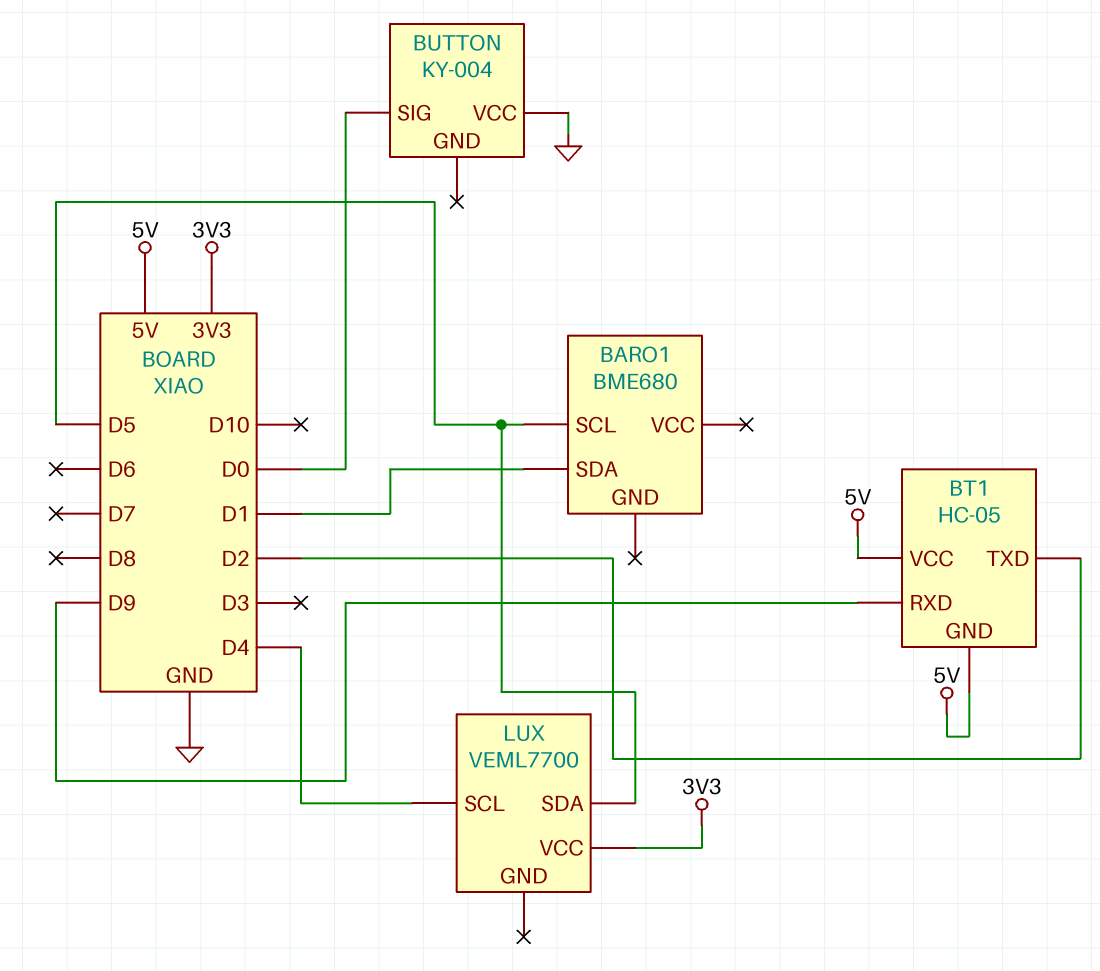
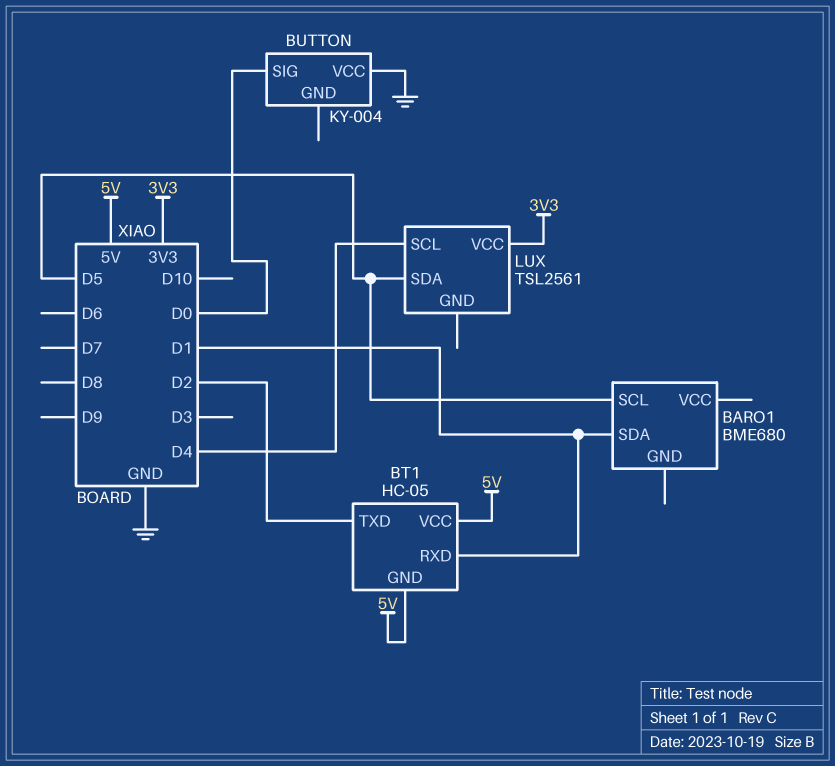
BT1 pin RXD: D9 -> D1
LUX: VEML7700 -> TSL2561

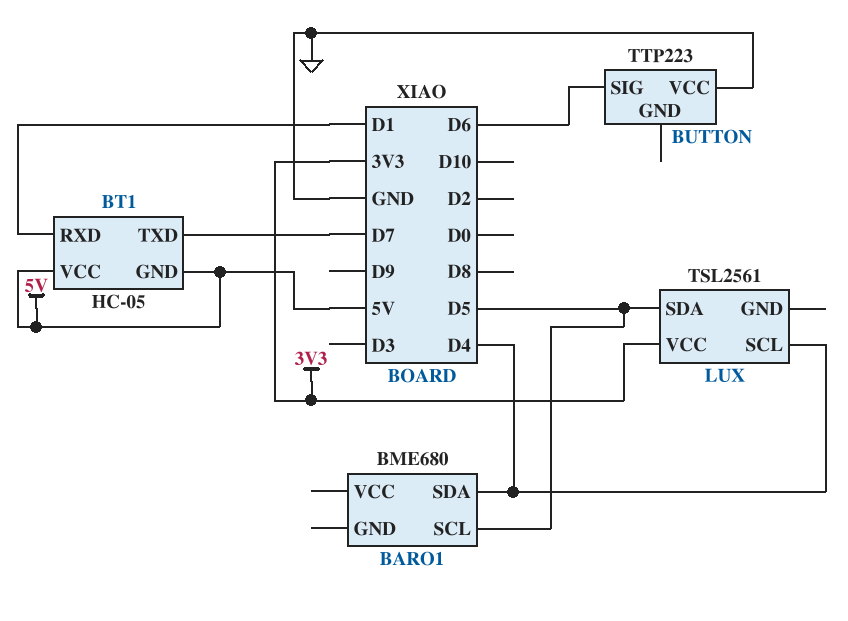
BARO1 pin SDA: D1 -> D4
BT1 pin TXD: D2 -> D7
BUTTON: KY-004 -> TTP223
BUTTON pin SIG: D0 -> D6

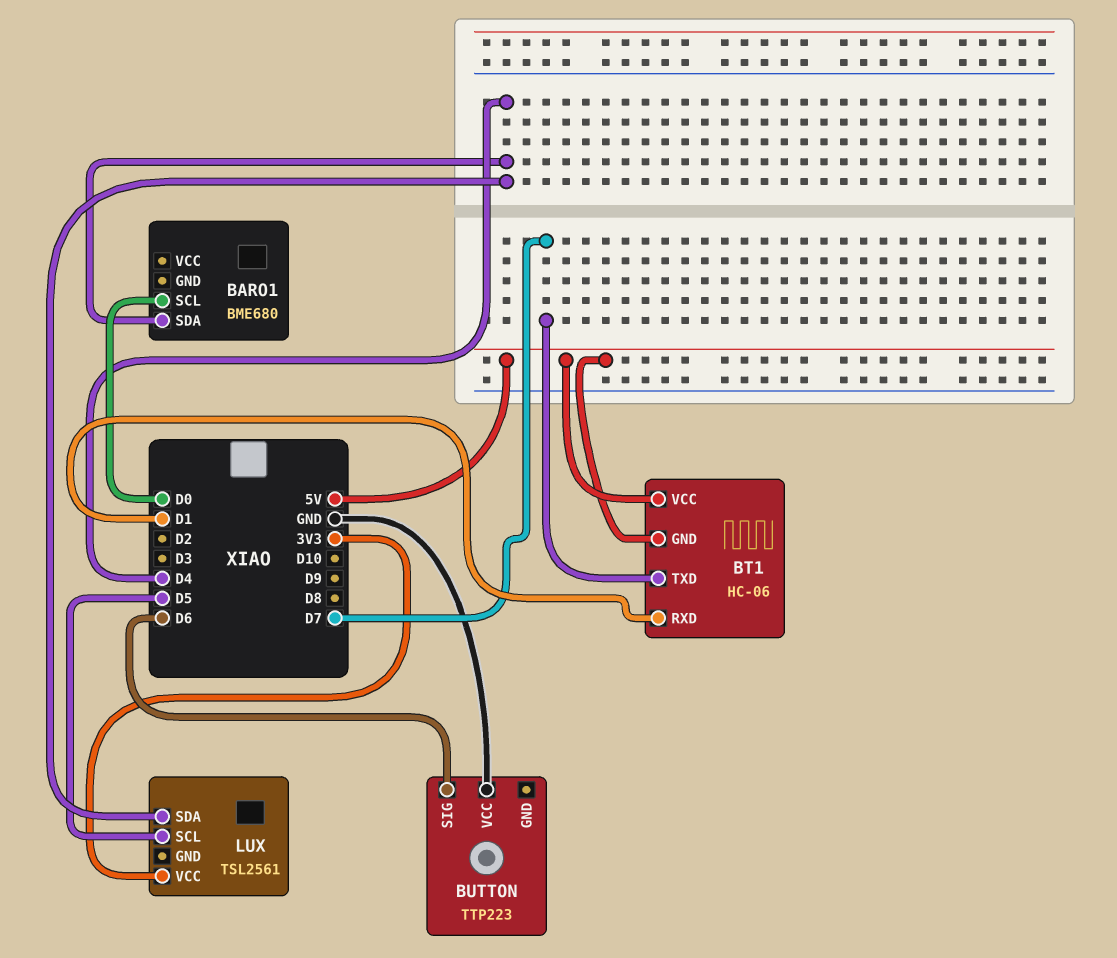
BARO1 pin SCL: D5 -> D0
BT1: HC-05 -> HC-06
LUX pin SCL: D4 -> D5
LUX pin SDA: D5 -> D4

